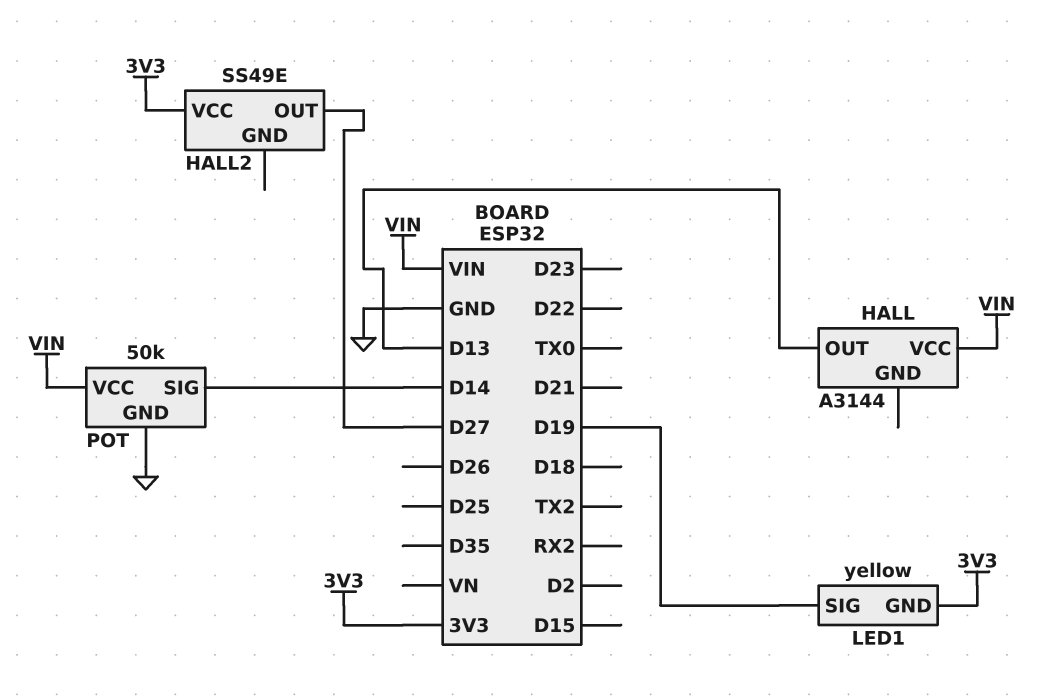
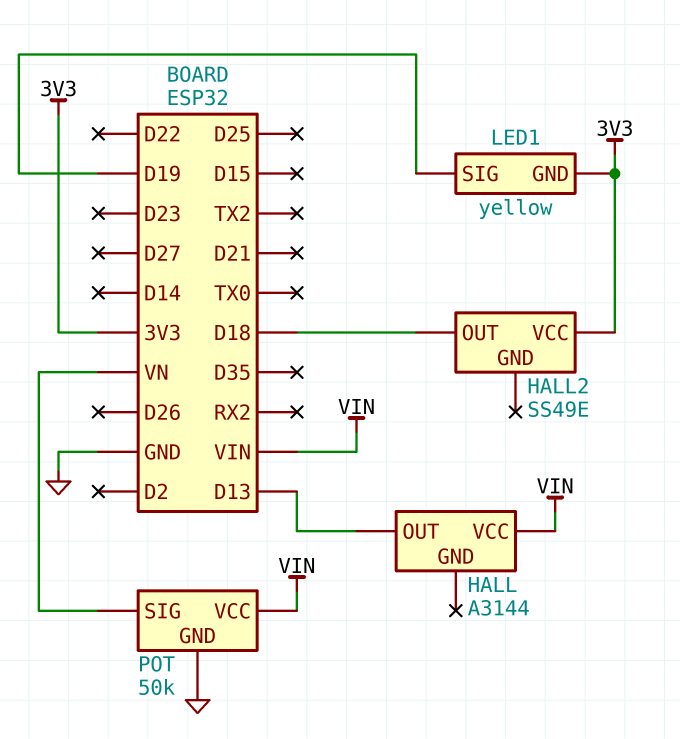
HALL2 pin OUT: D27 -> D18
POT pin SIG: D14 -> VN

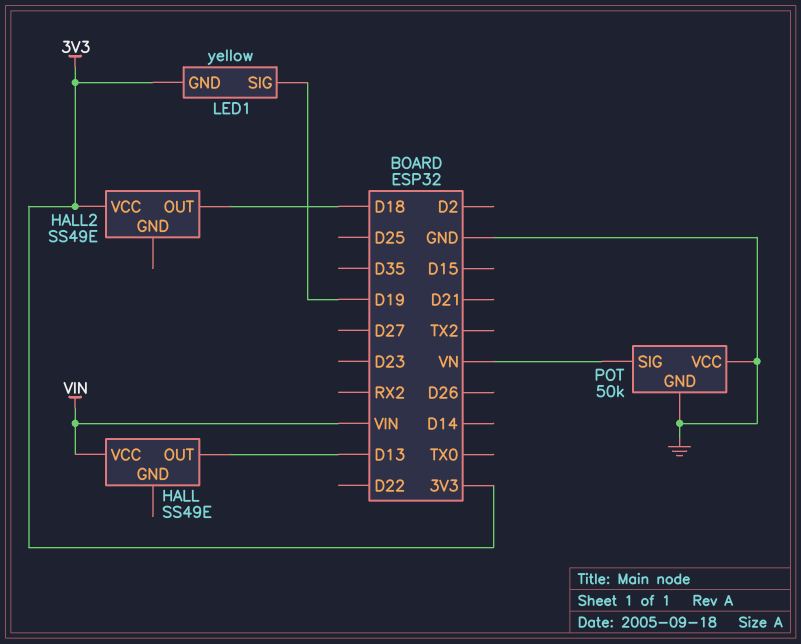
HALL: A3144 -> SS49E
POT pin VCC: VIN -> GND

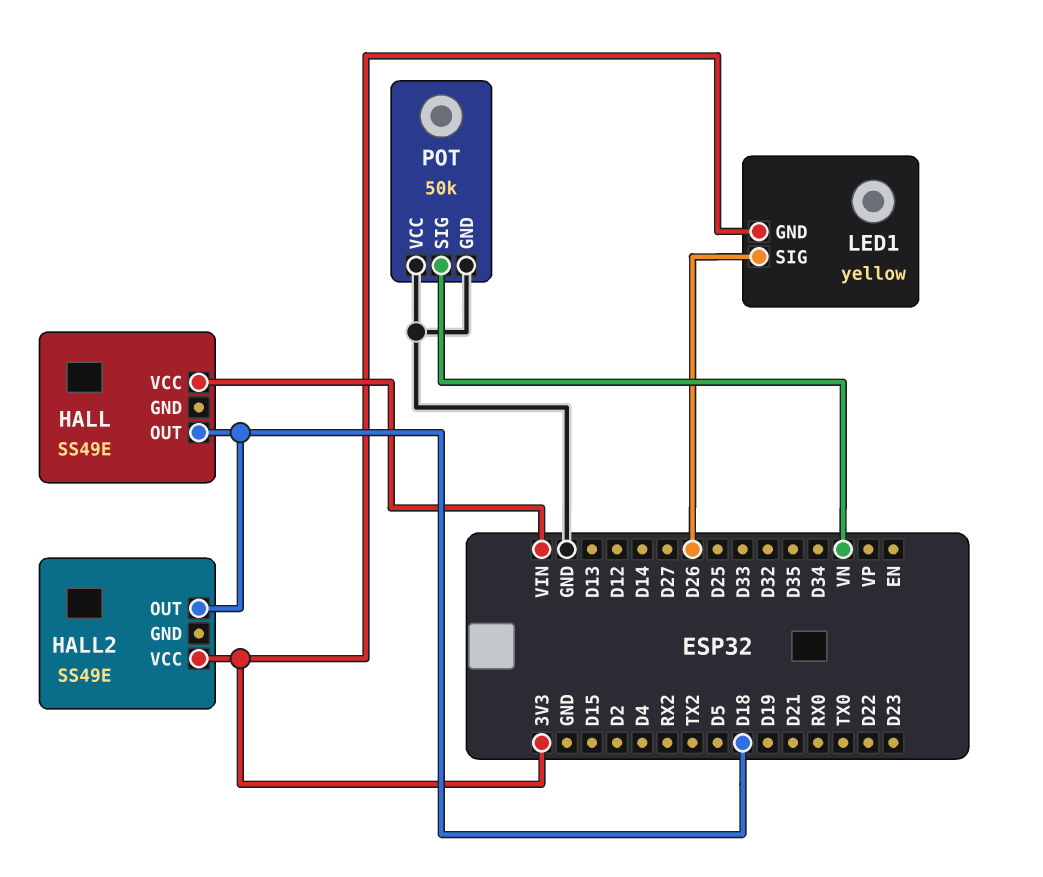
HALL pin OUT: D13 -> D18
LED1 pin SIG: D19 -> D26

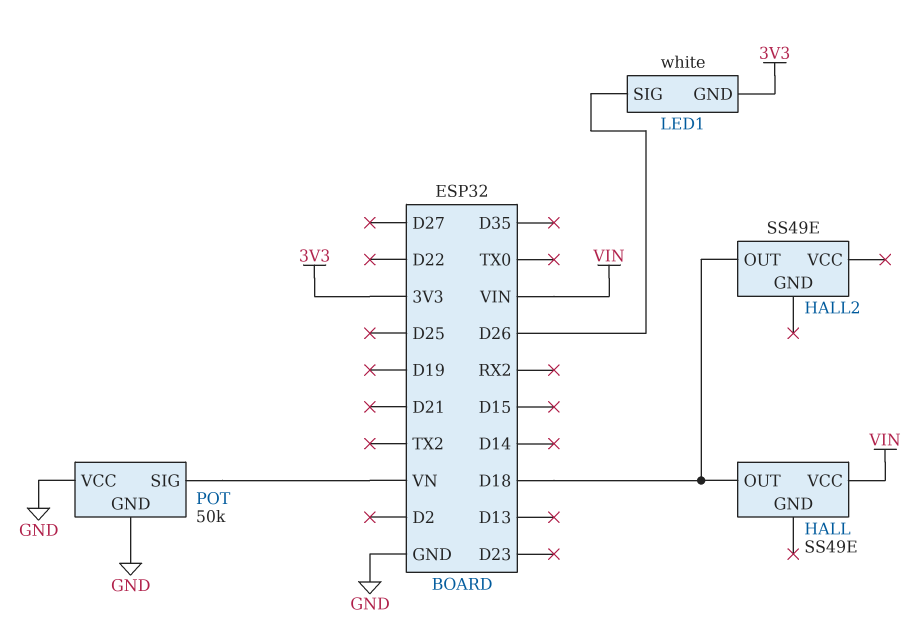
HALL2 pin VCC: 3V3 -> none
LED1: yellow -> white

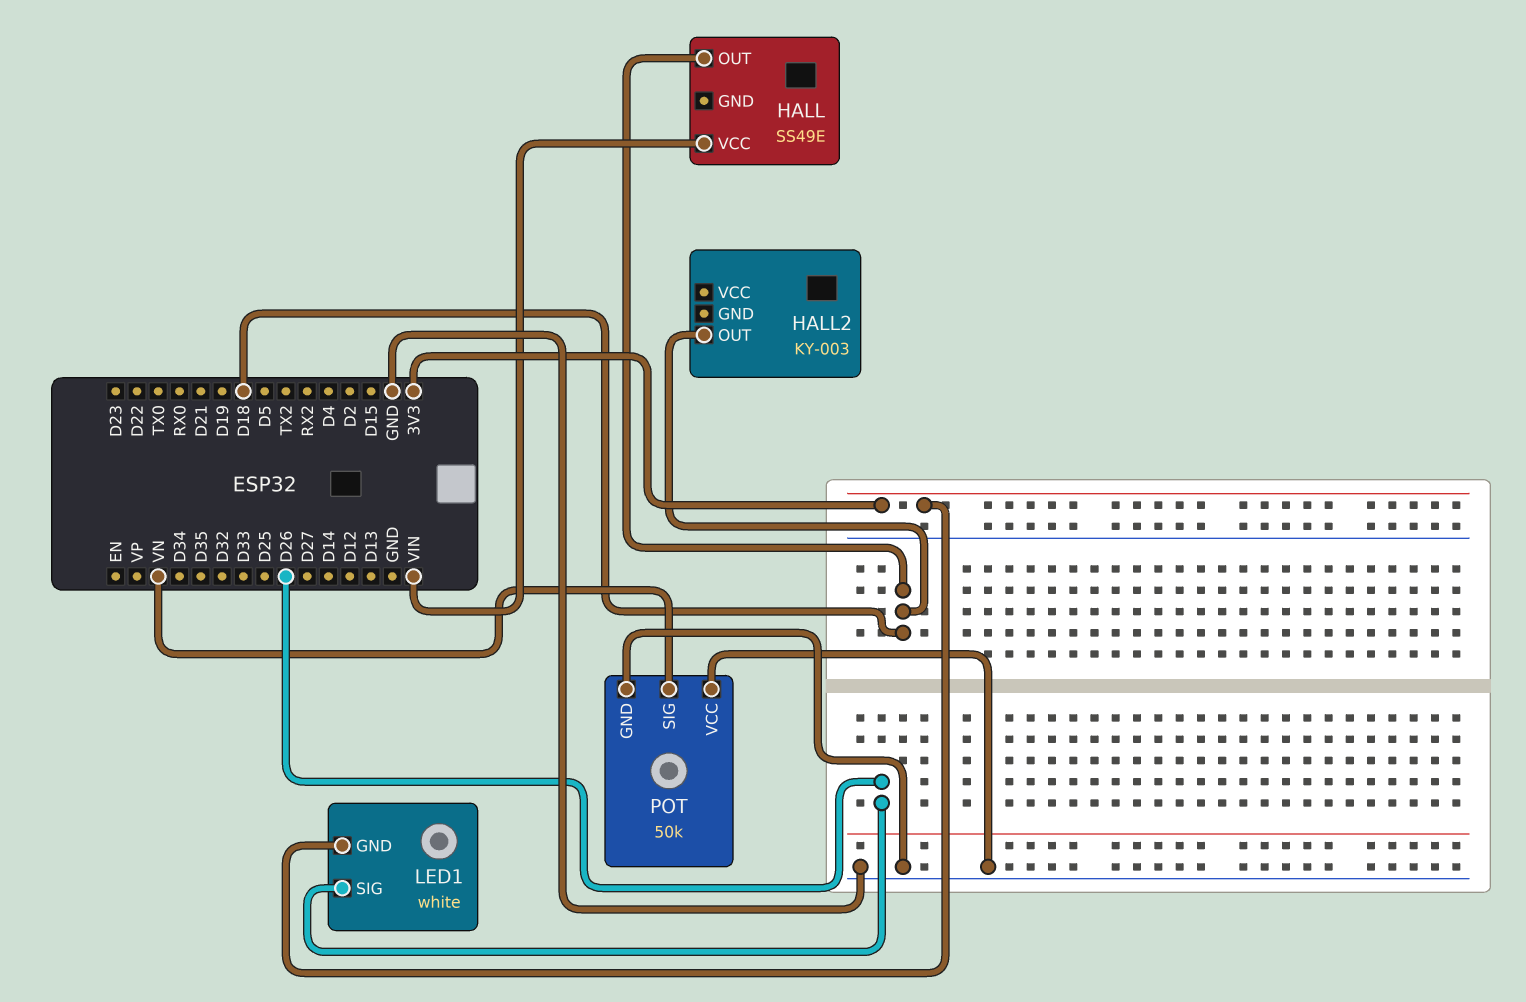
HALL2: SS49E -> KY-003

